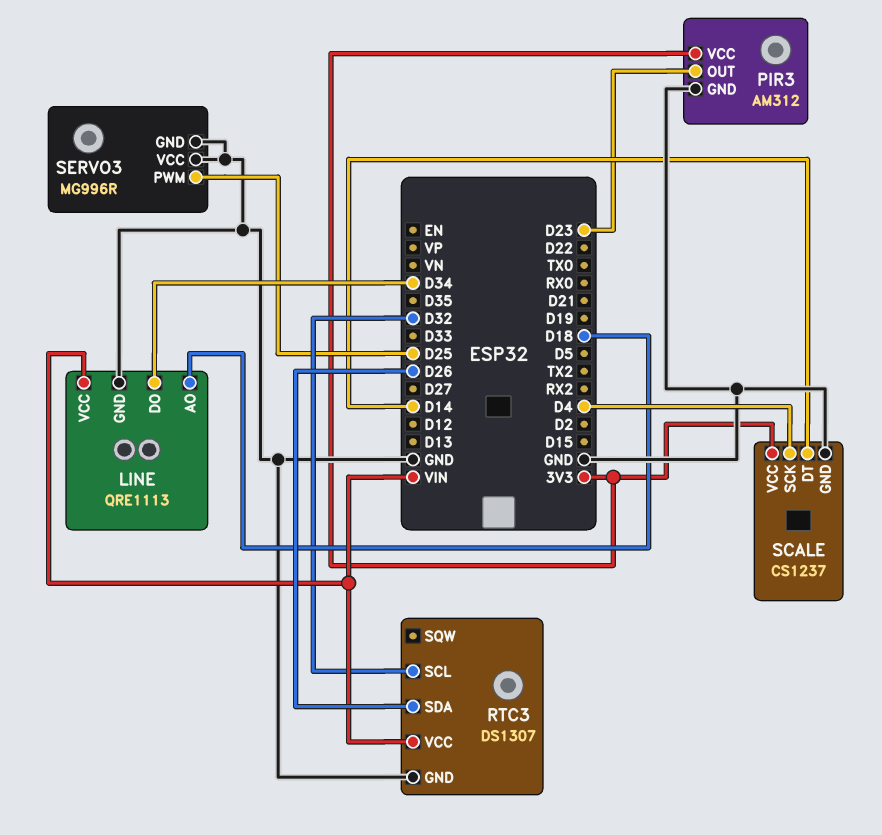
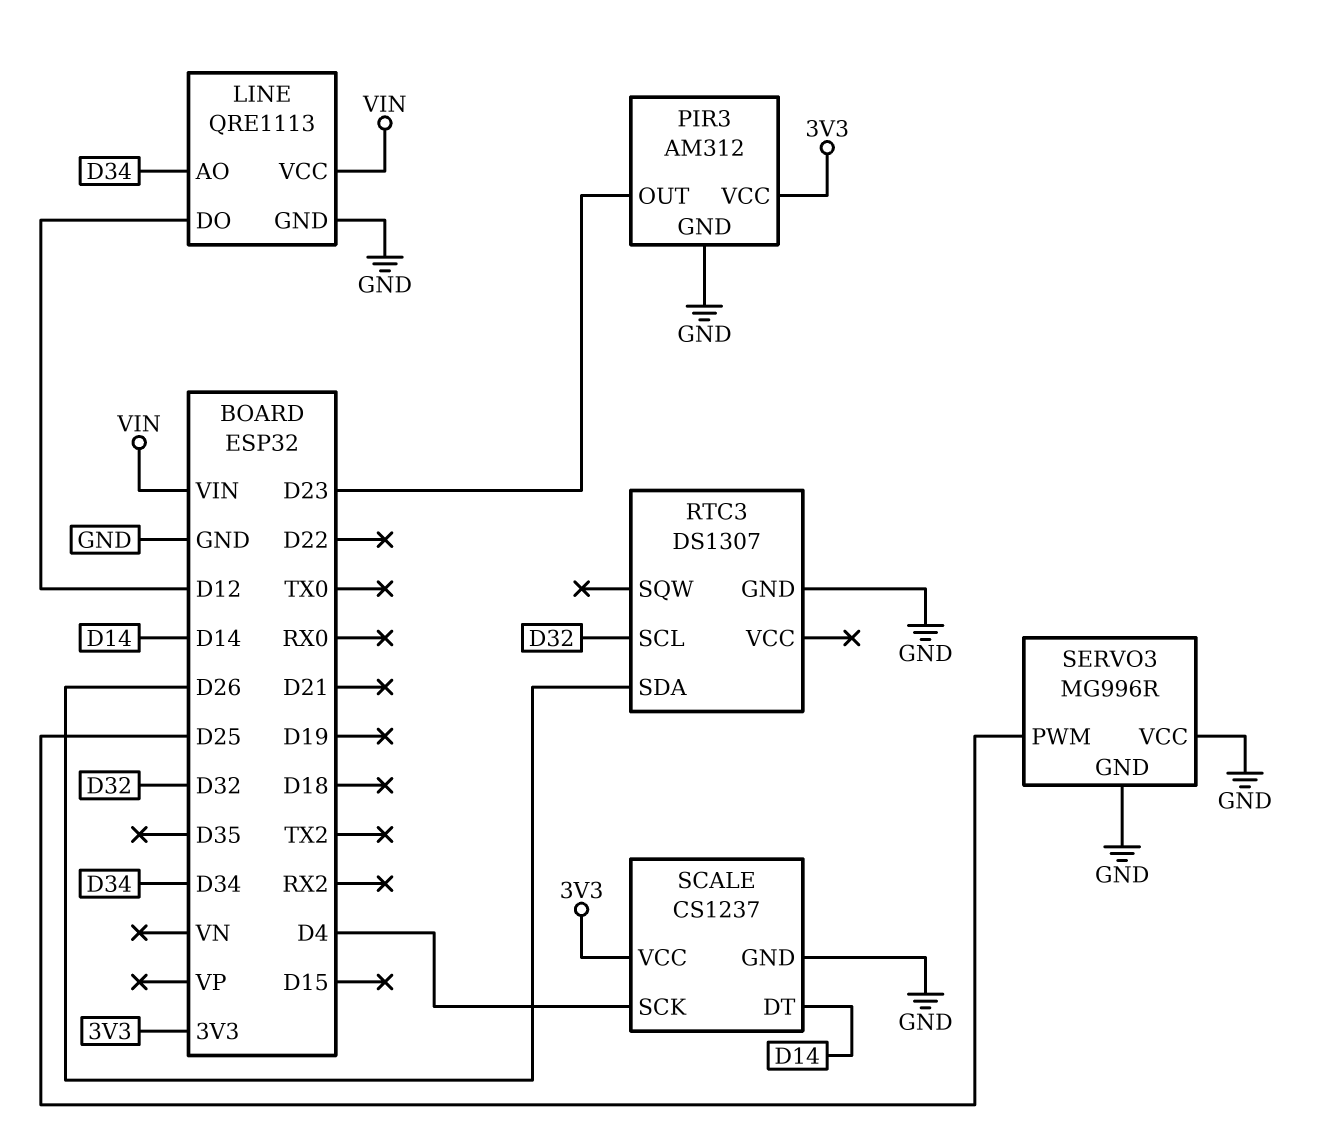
LINE pin AO: D18 -> D34
LINE pin DO: D34 -> D12
RTC3 pin VCC: VIN -> none

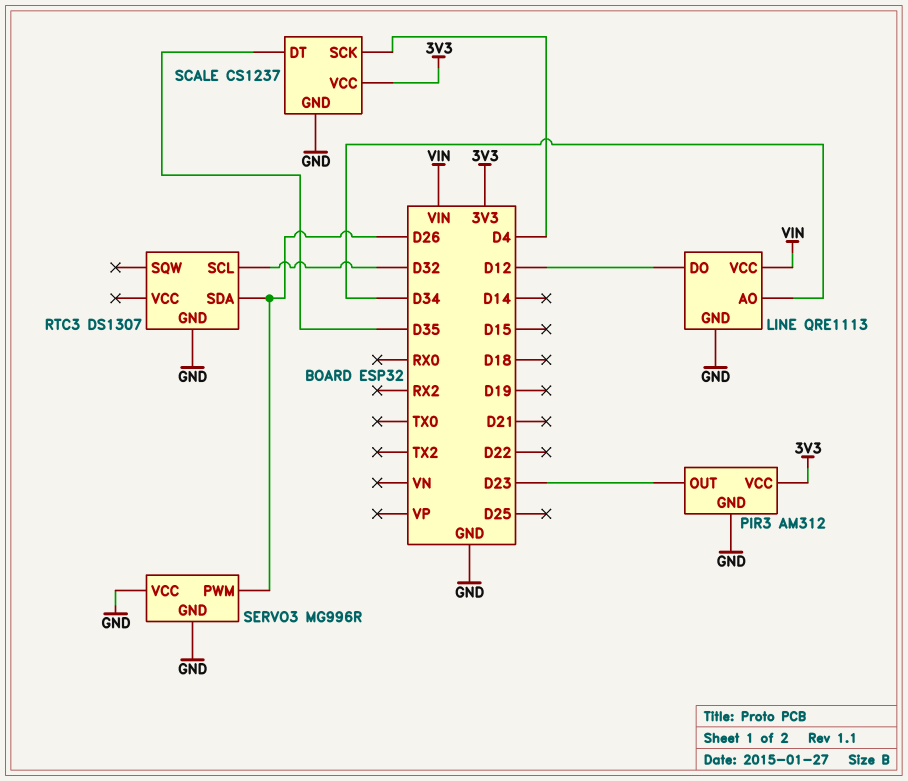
SCALE pin DT: D14 -> D35
SERVO3 pin PWM: D25 -> D26

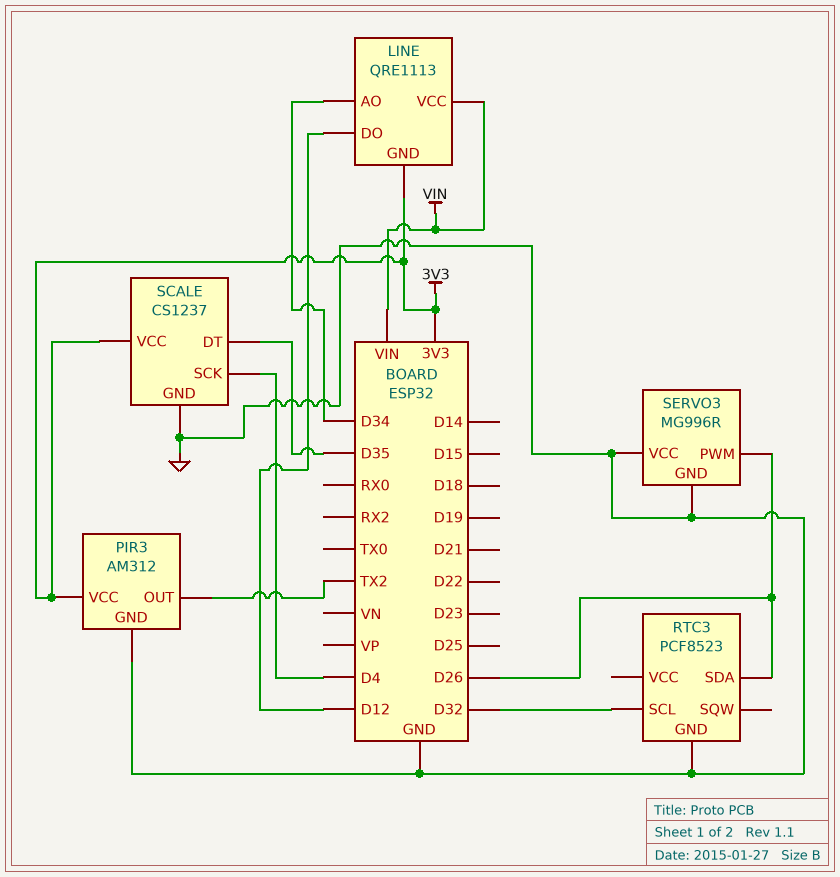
LINE pin GND: GND -> 3V3
PIR3 pin OUT: D23 -> TX2
RTC3: DS1307 -> PCF8523

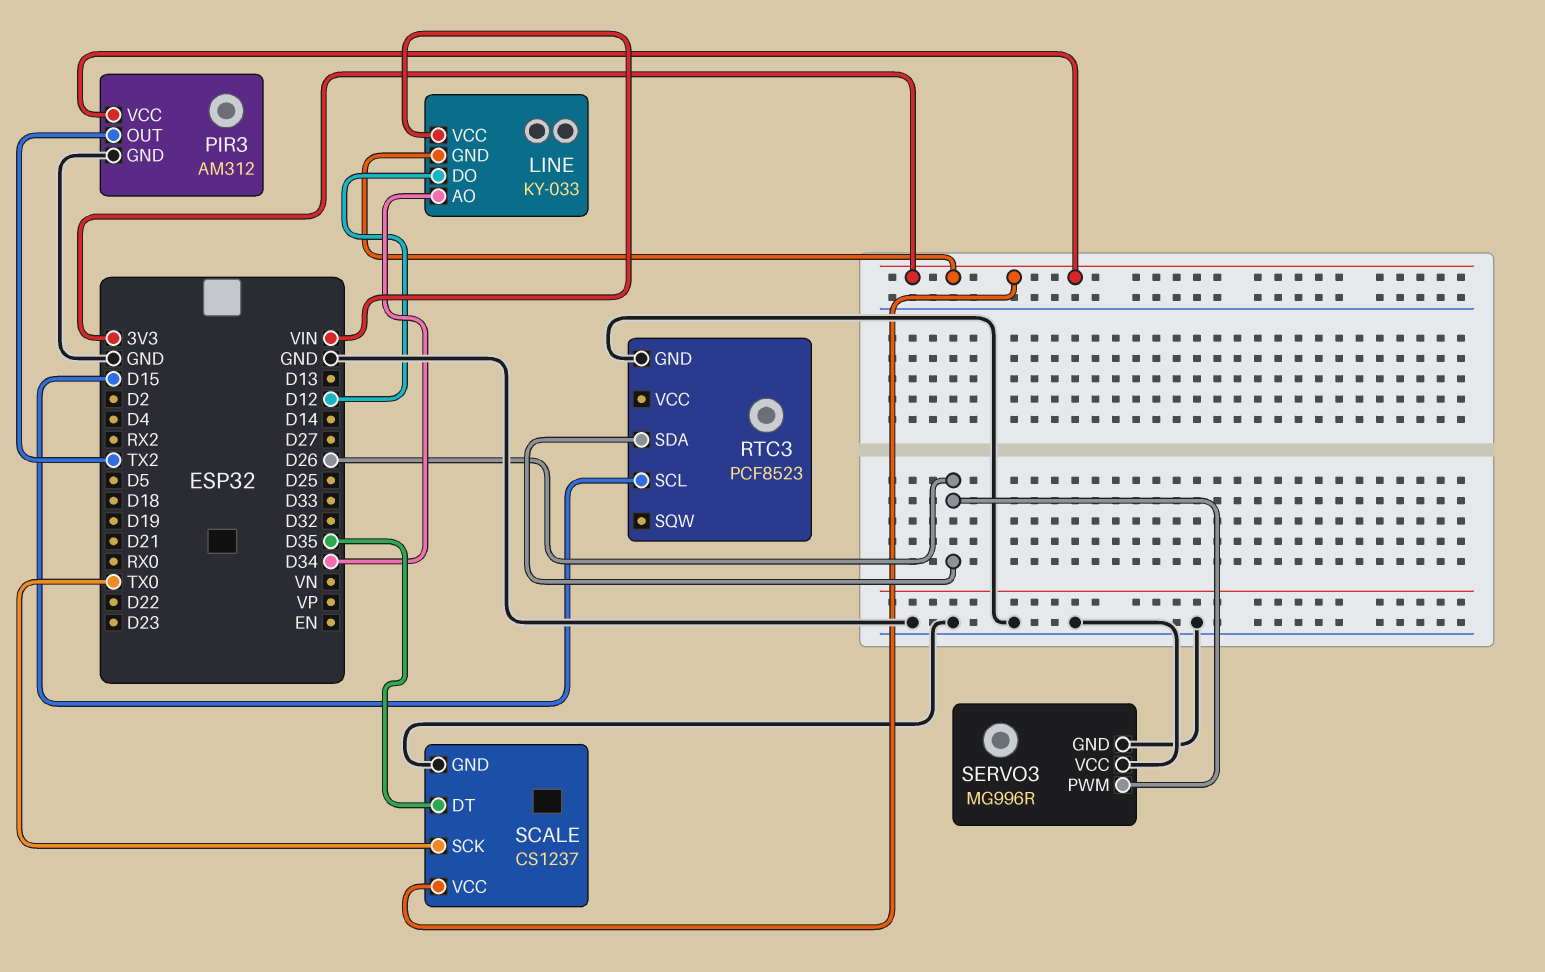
LINE: QRE1113 -> KY-033
RTC3 pin SCL: D32 -> D15
SCALE pin SCK: D4 -> TX0

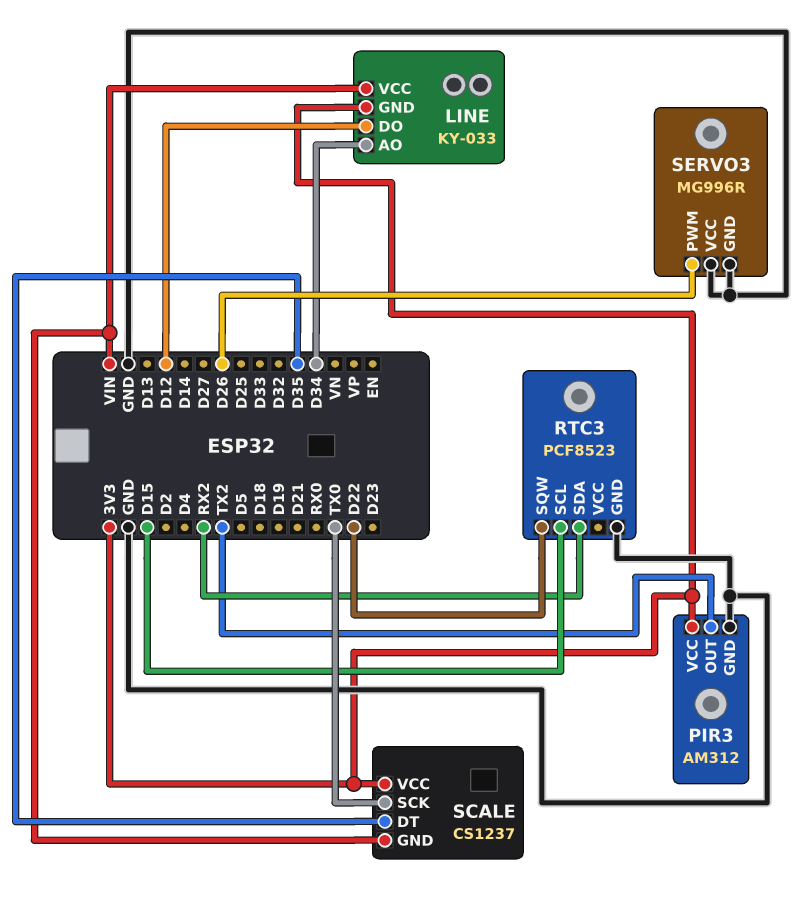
RTC3 pin SDA: D26 -> RX2
RTC3 pin SQW: none -> D22
SCALE pin GND: GND -> VIN

